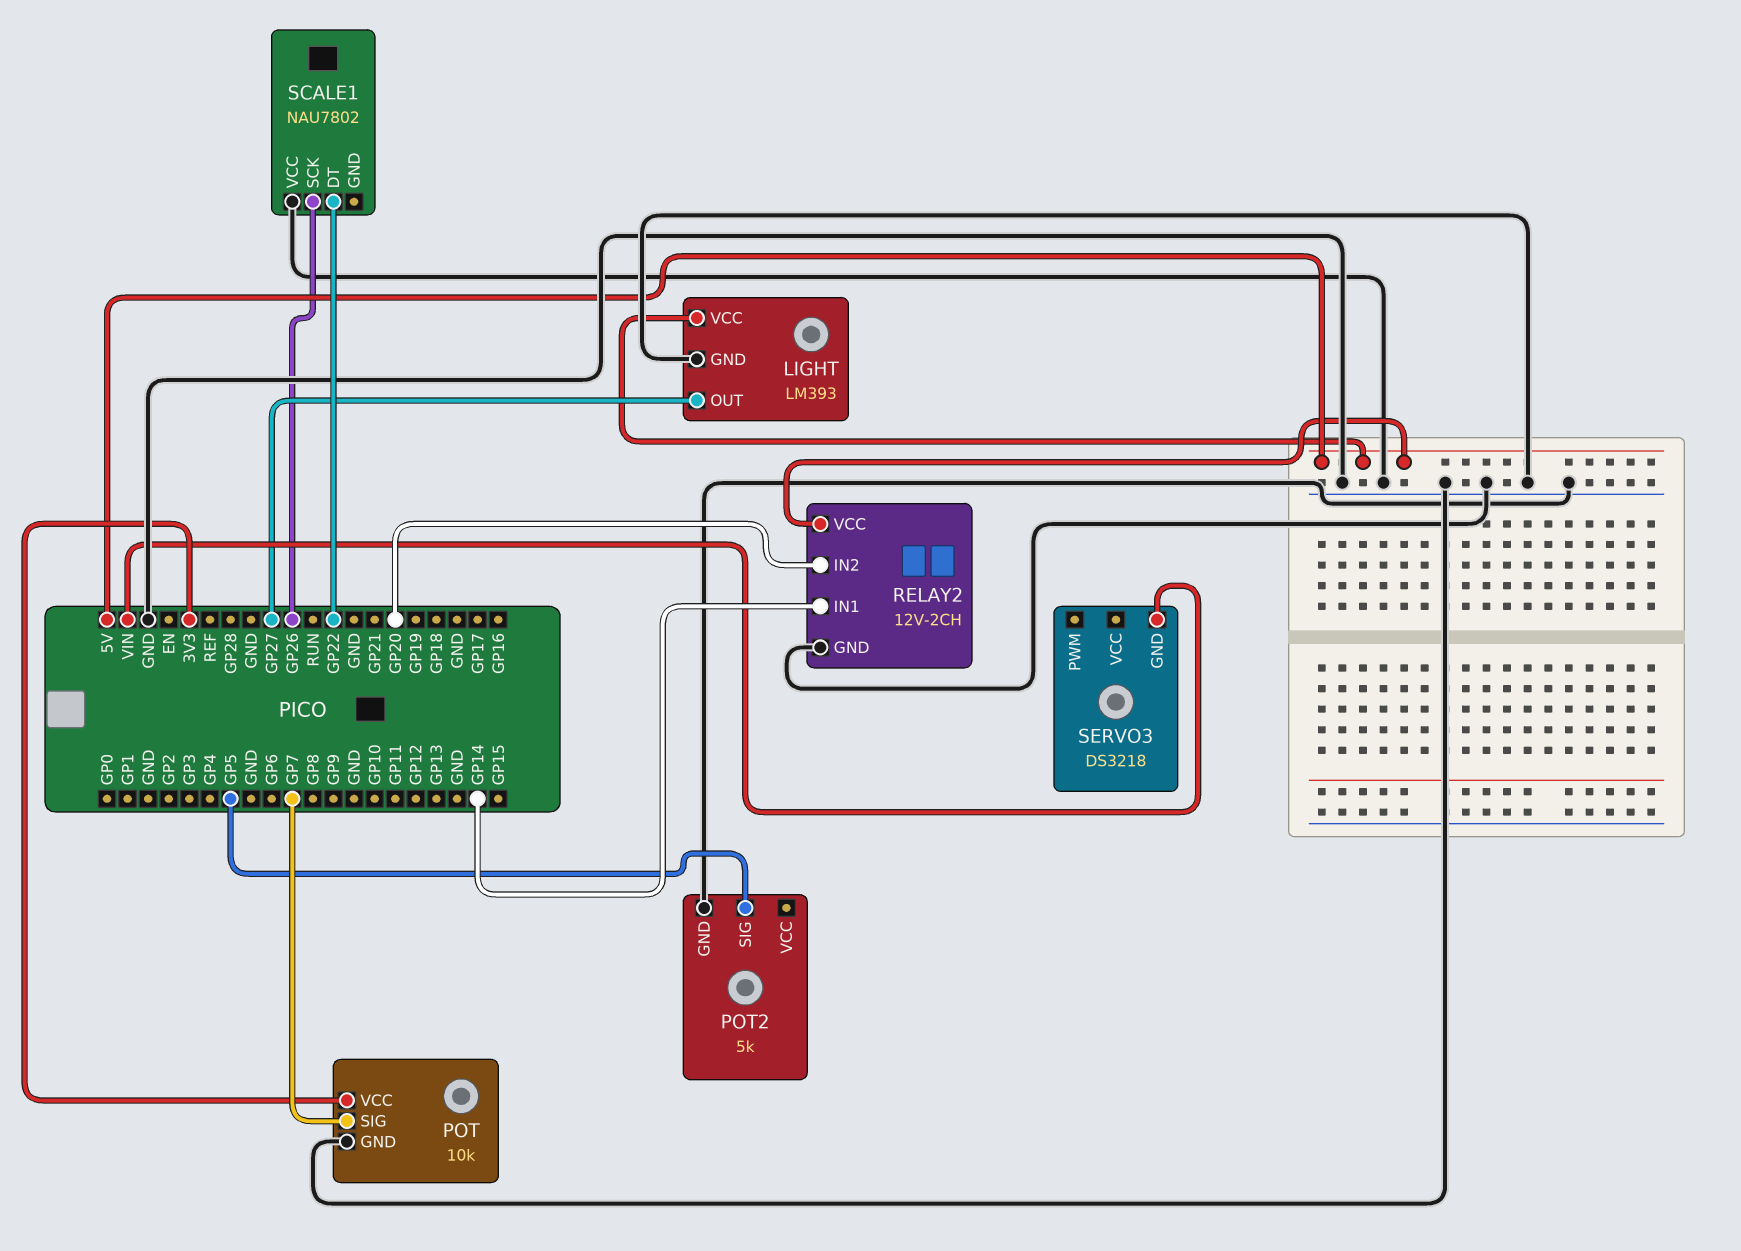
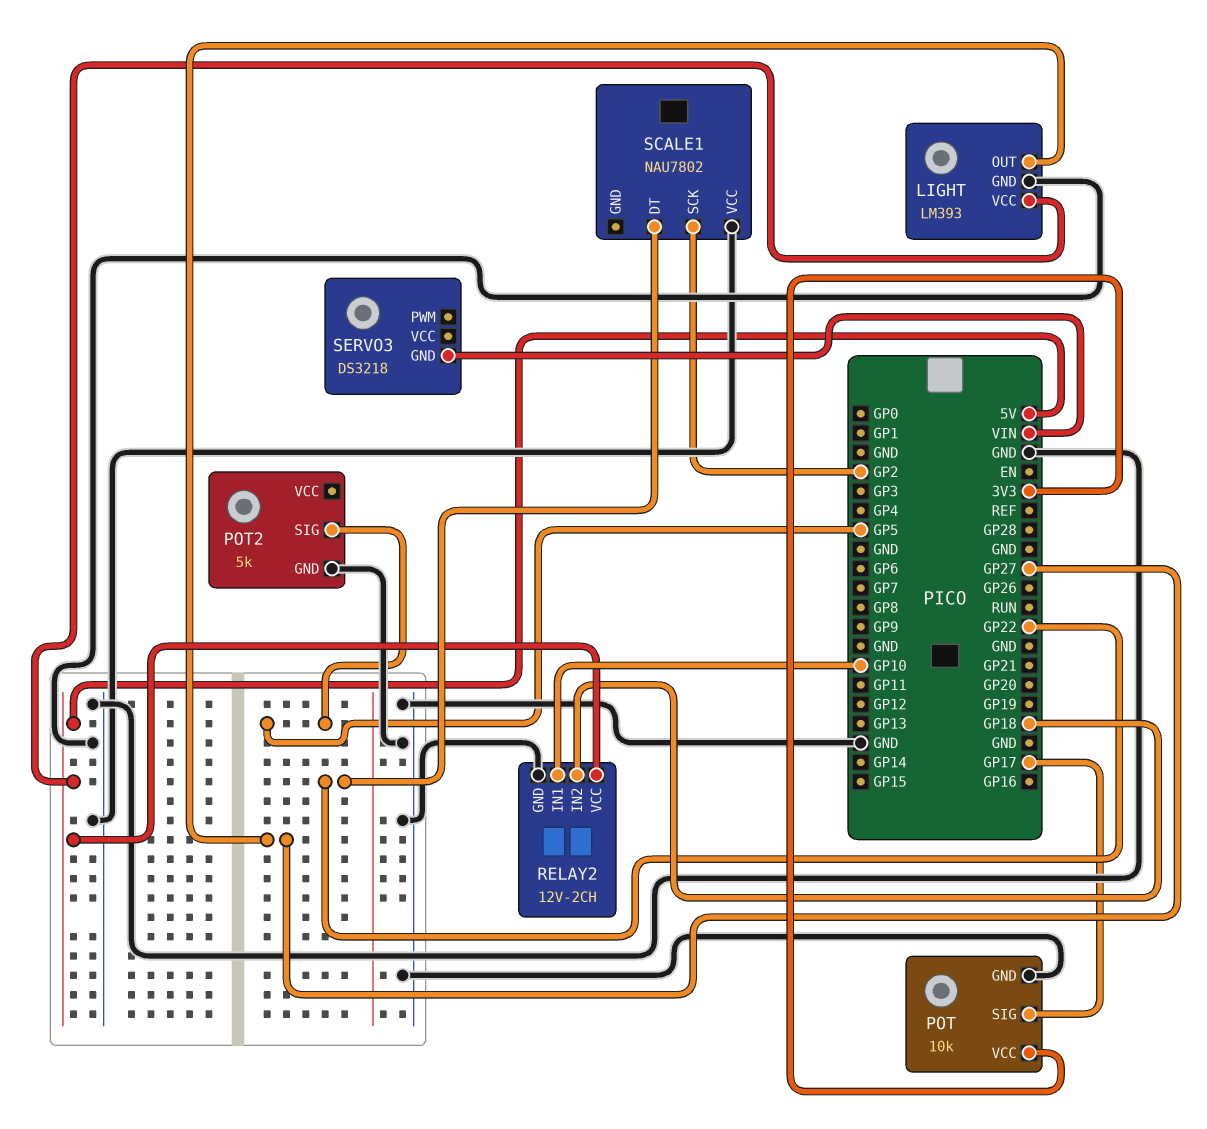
POT pin SIG: GP7 -> GP17
RELAY2 pin IN1: GP14 -> GP10
RELAY2 pin IN2: GP20 -> GP18
SCALE1 pin SCK: GP26 -> GP2

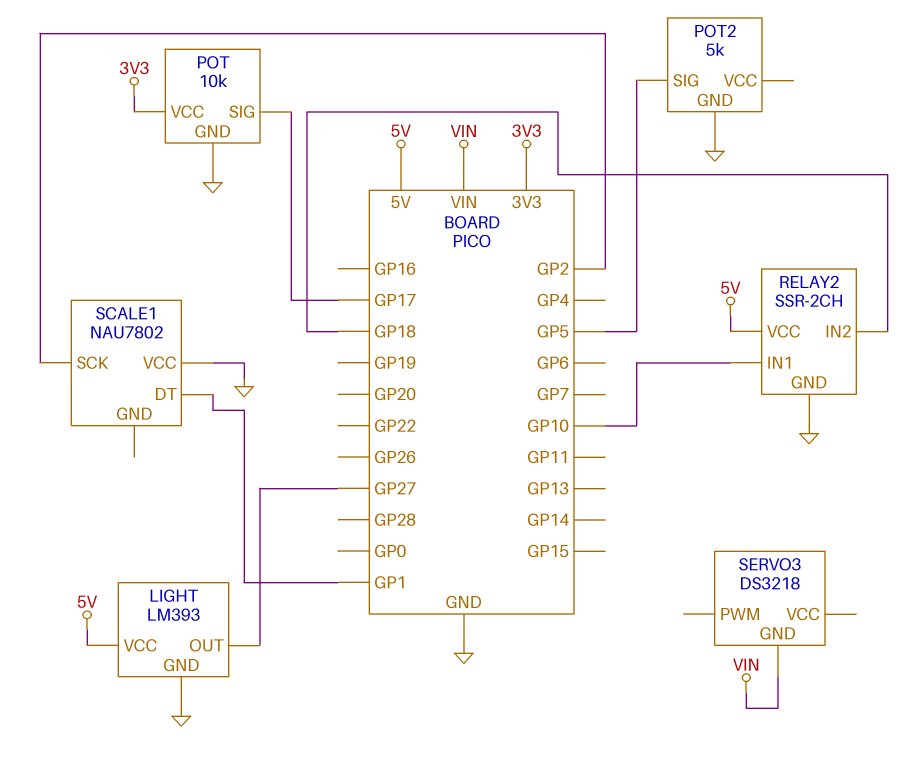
RELAY2: 12V-2CH -> SSR-2CH
SCALE1 pin DT: GP22 -> GP1

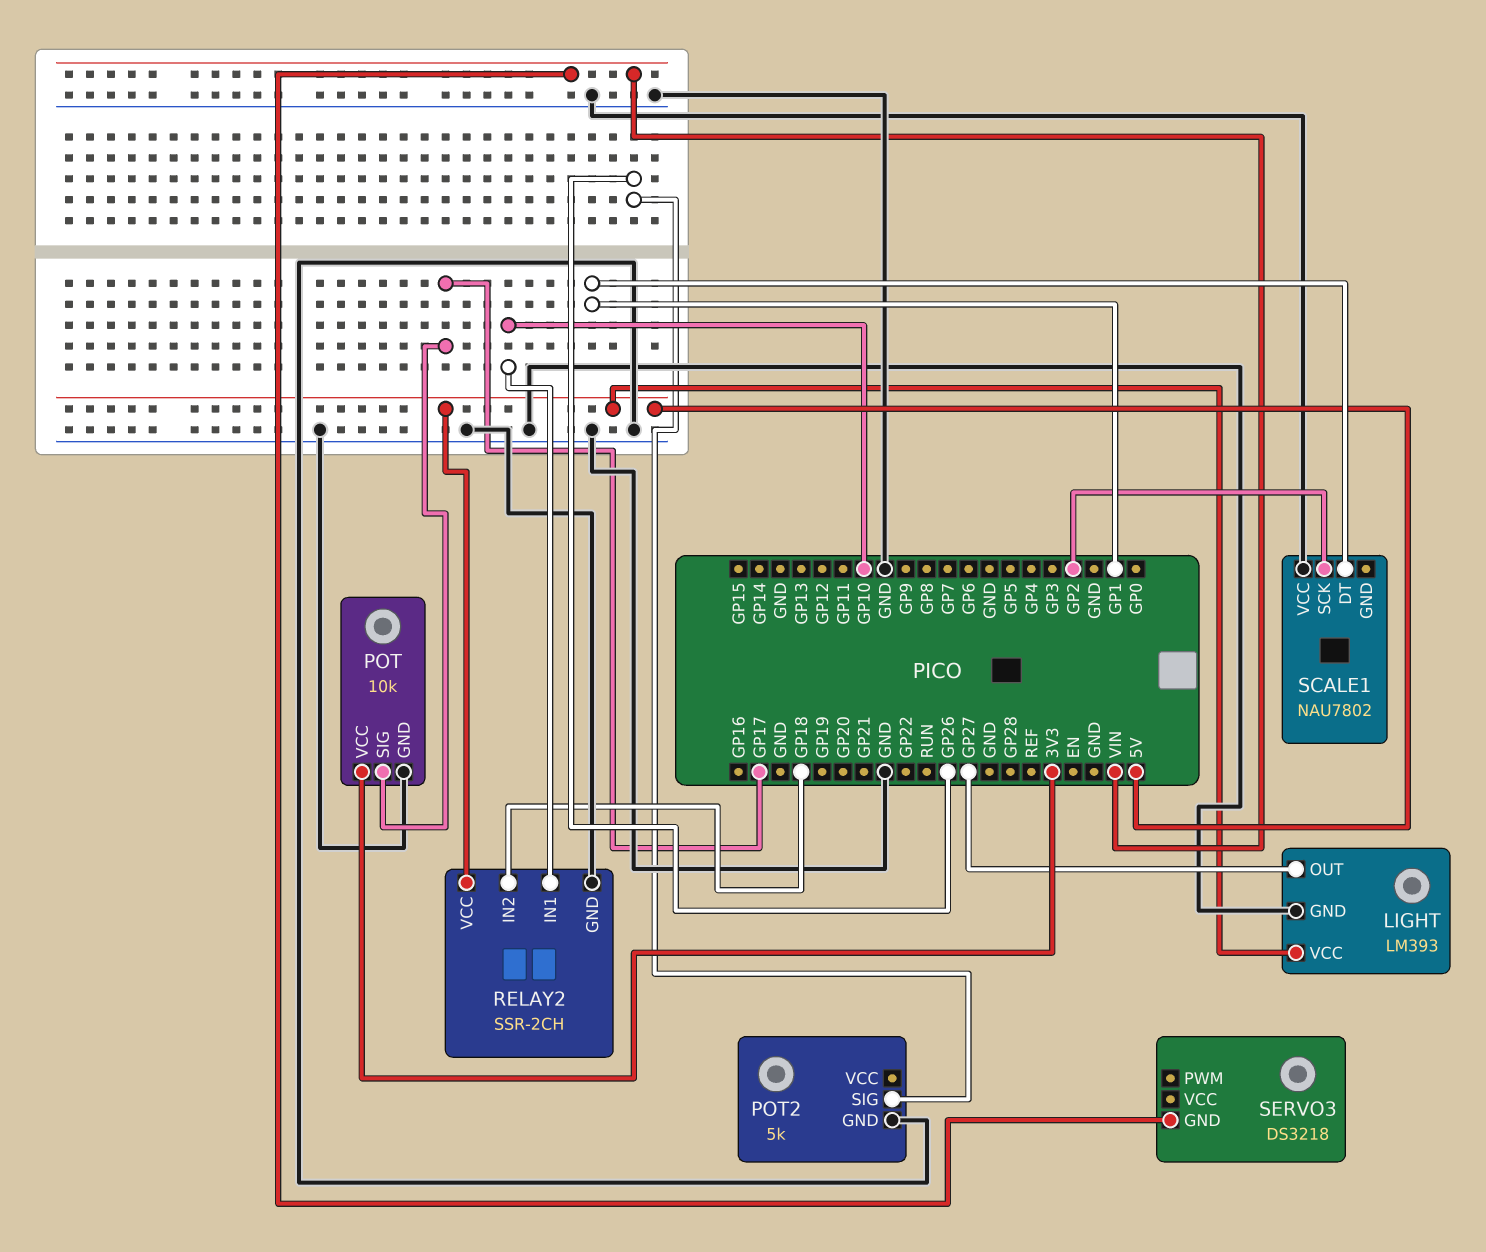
POT2 pin SIG: GP5 -> GP26

